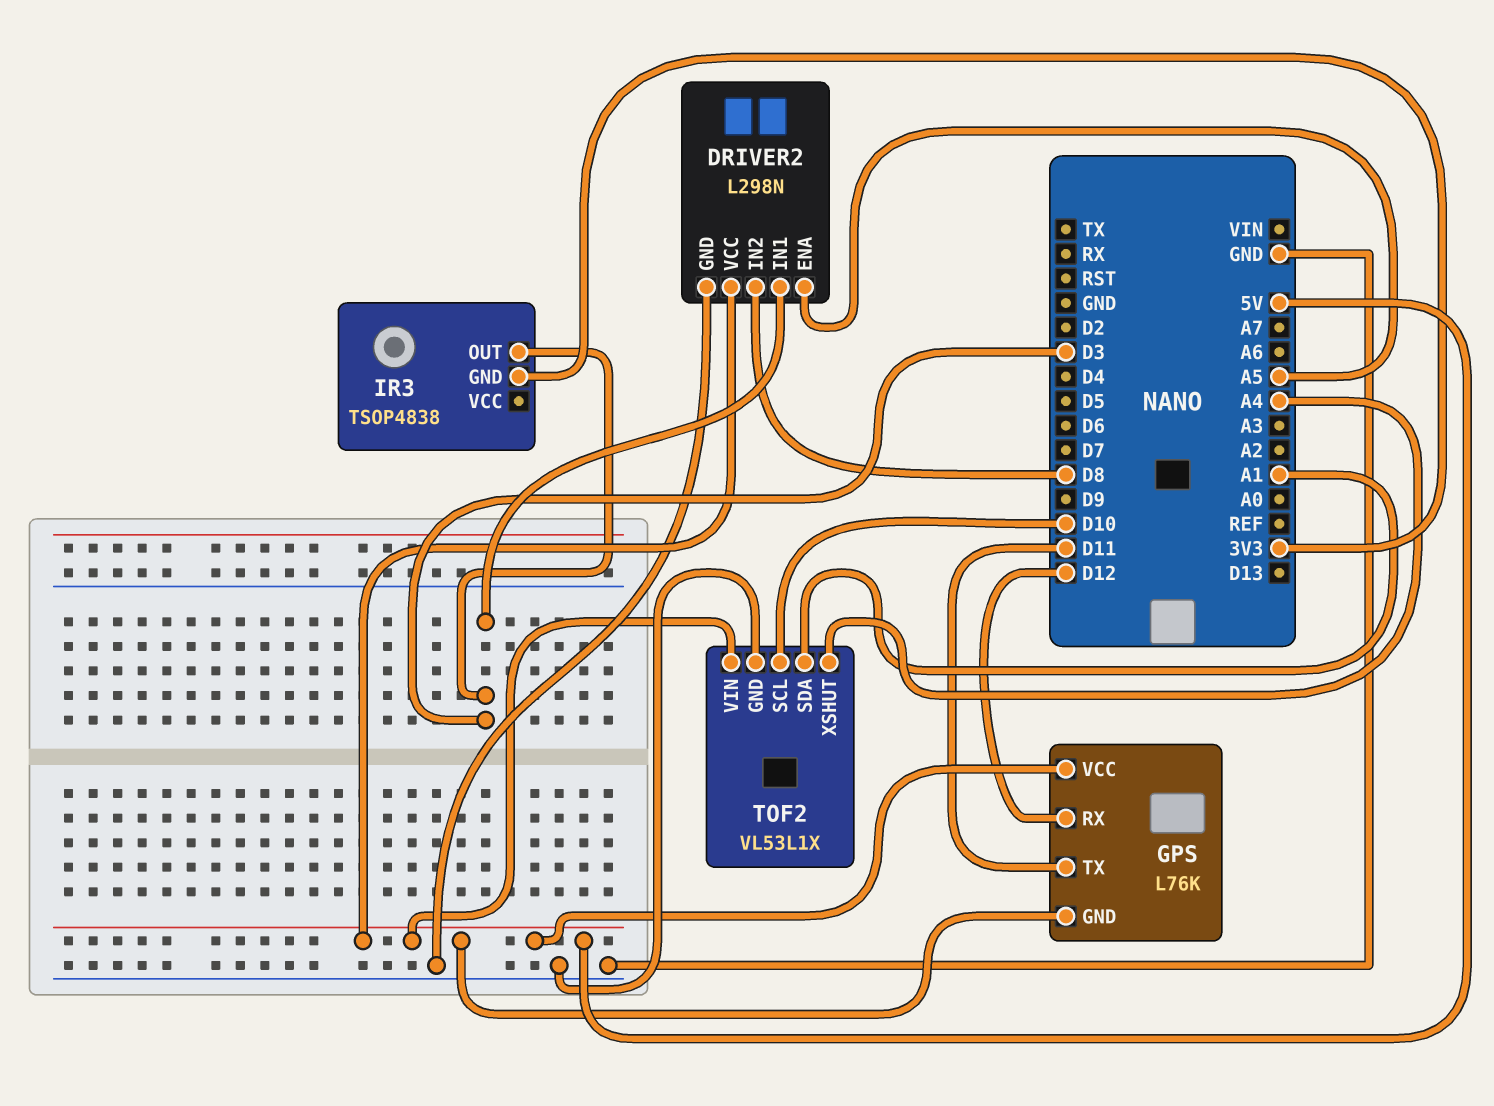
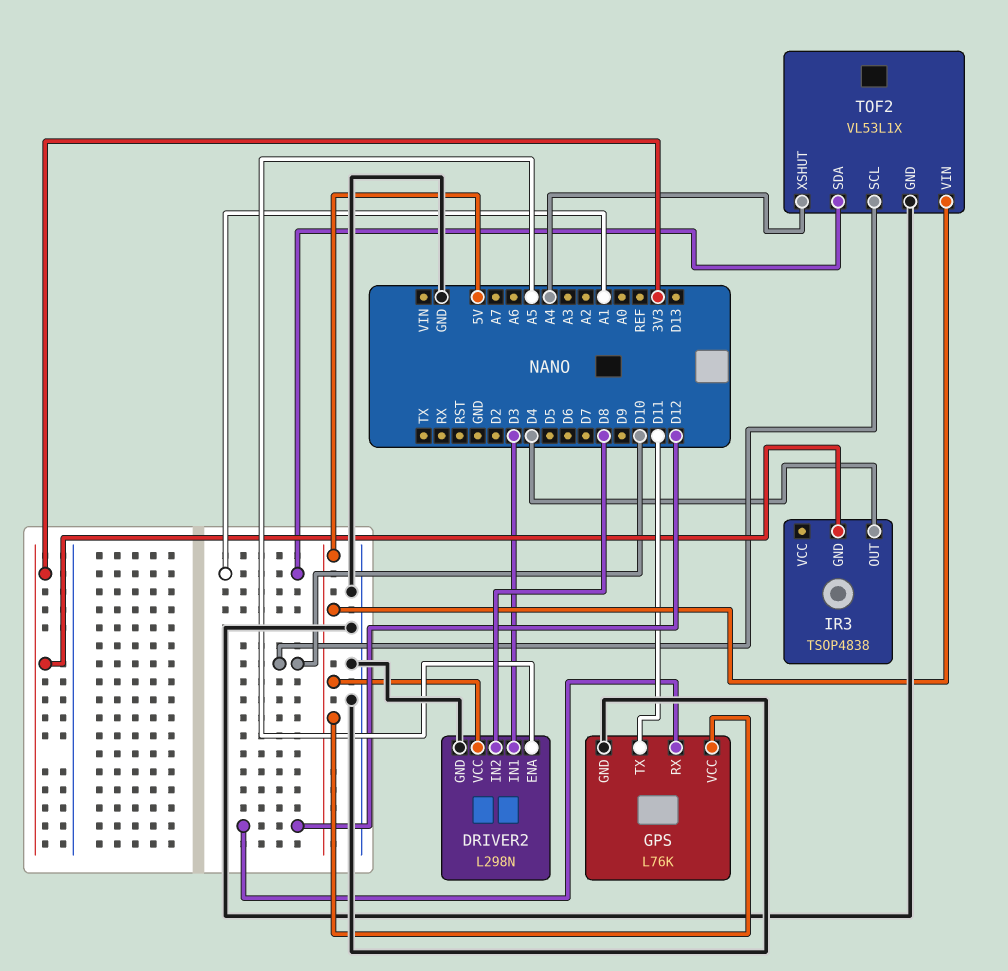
GPS pin GND: 5V -> GND
IR3 pin OUT: D3 -> D4

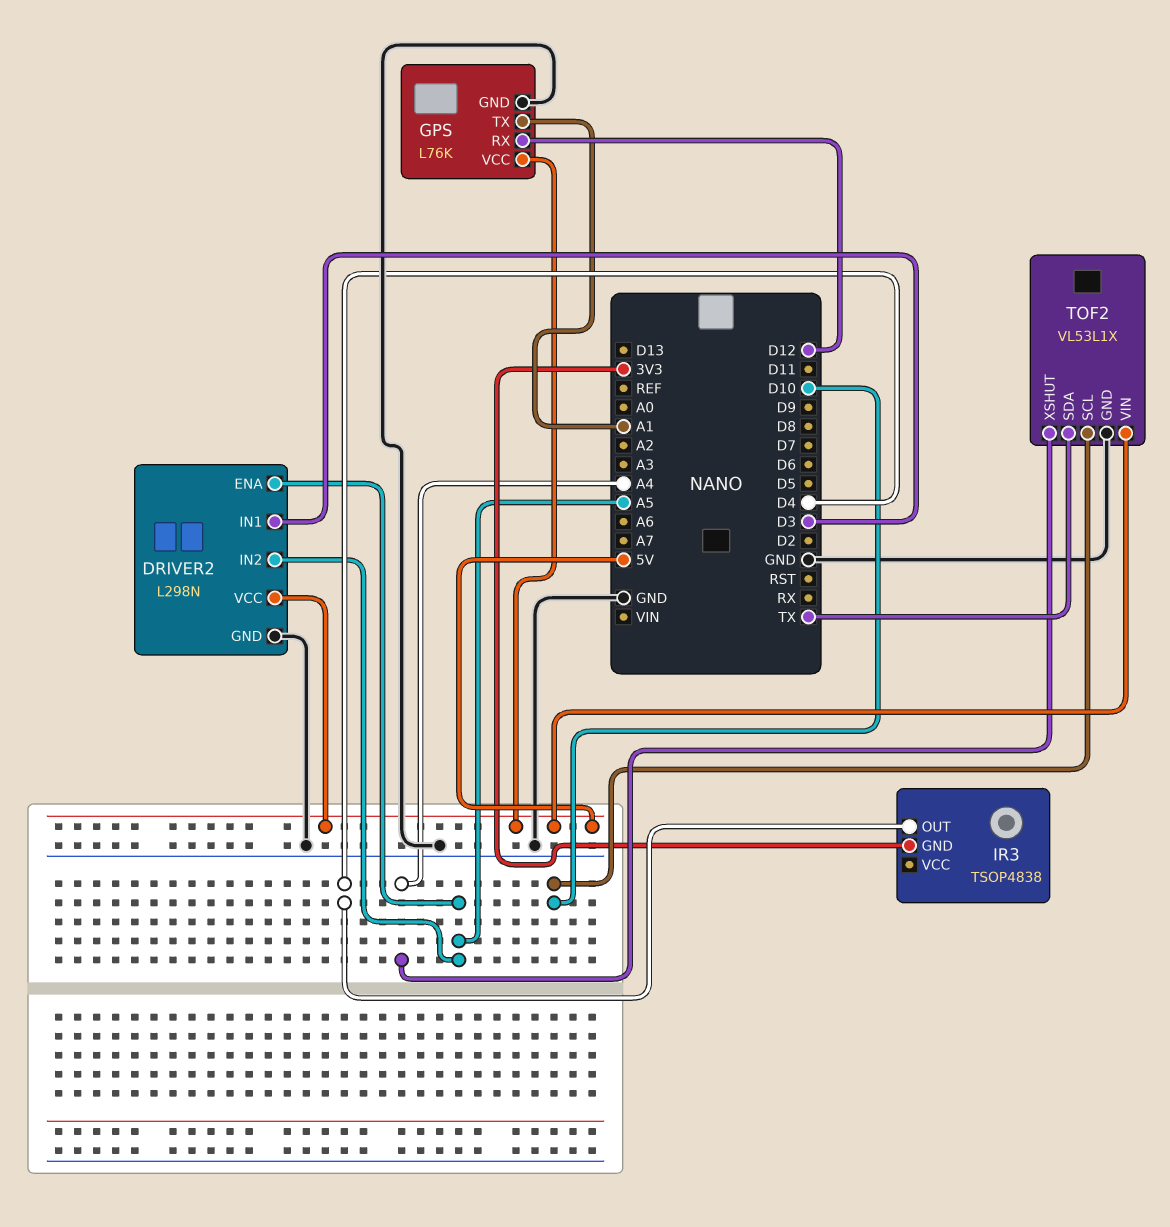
DRIVER2 pin IN2: D8 -> A5
GPS pin TX: D11 -> A1
TOF2 pin SDA: A1 -> TX

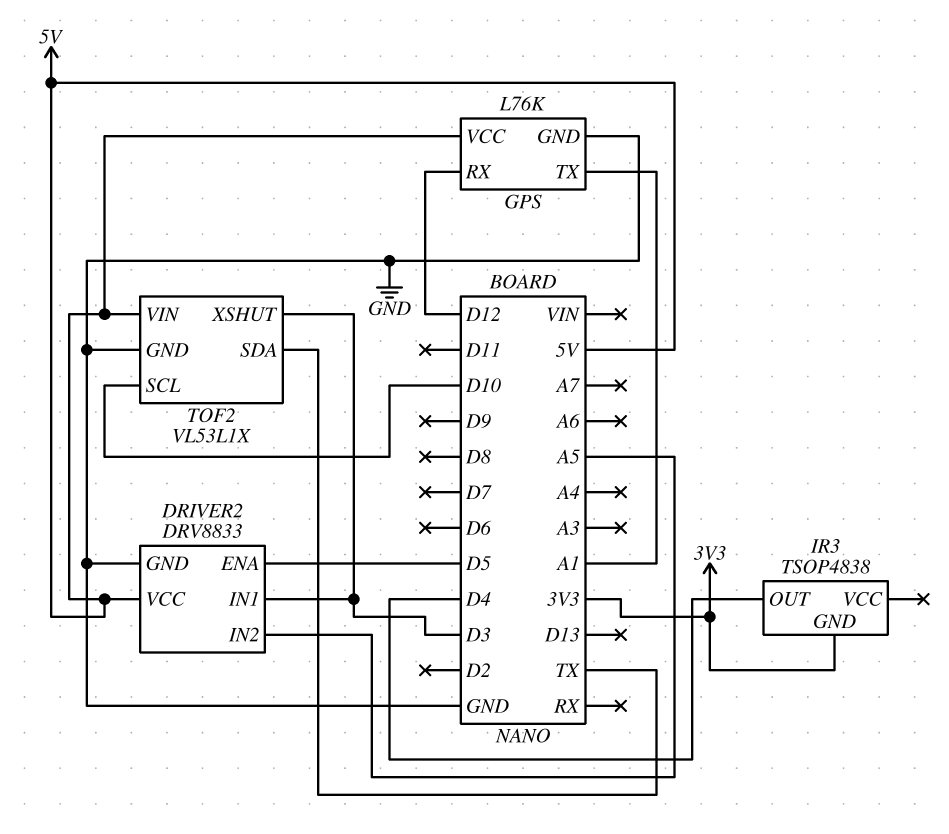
DRIVER2: L298N -> DRV8833
DRIVER2 pin ENA: A5 -> D5
TOF2 pin XSHUT: A4 -> D3

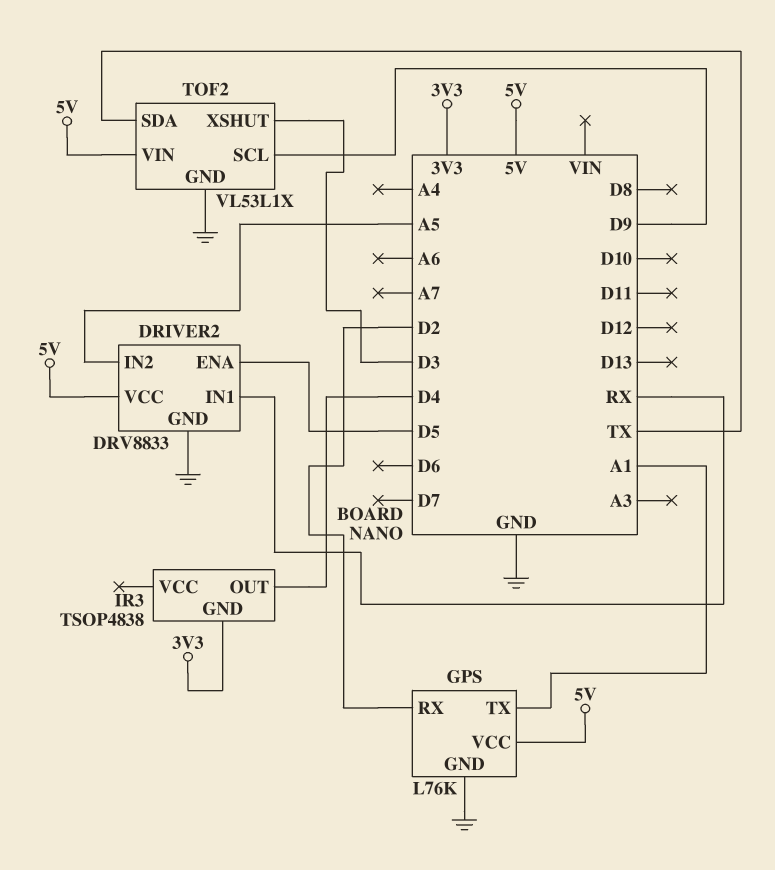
DRIVER2 pin IN1: D3 -> RX
GPS pin RX: D12 -> D2
TOF2 pin SCL: D10 -> D9

